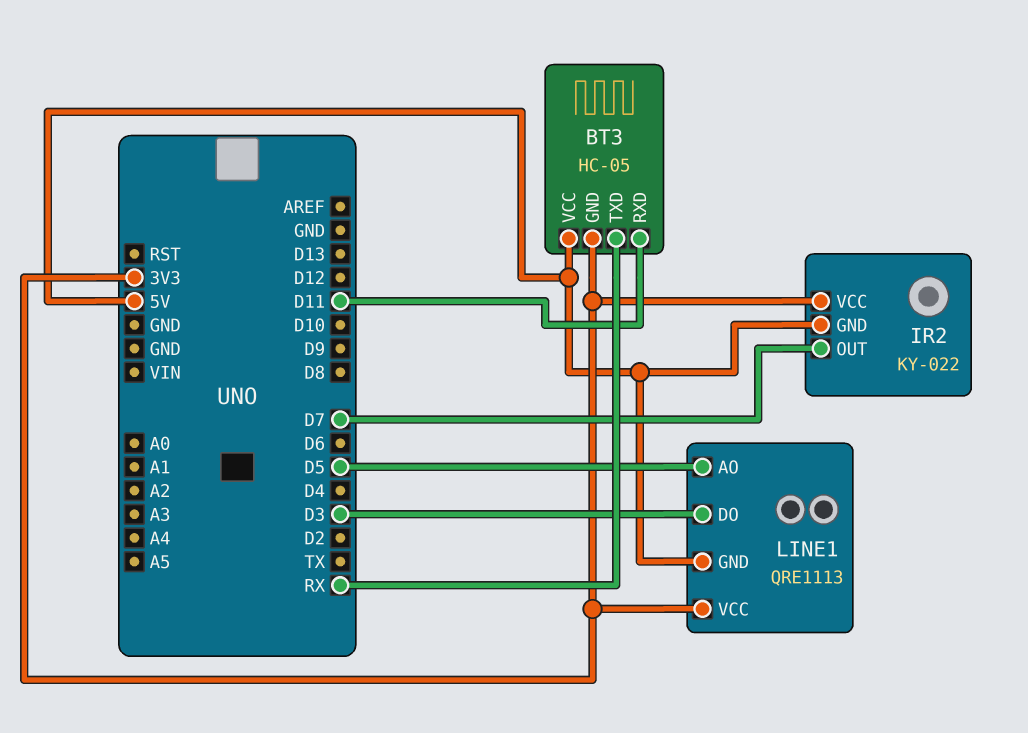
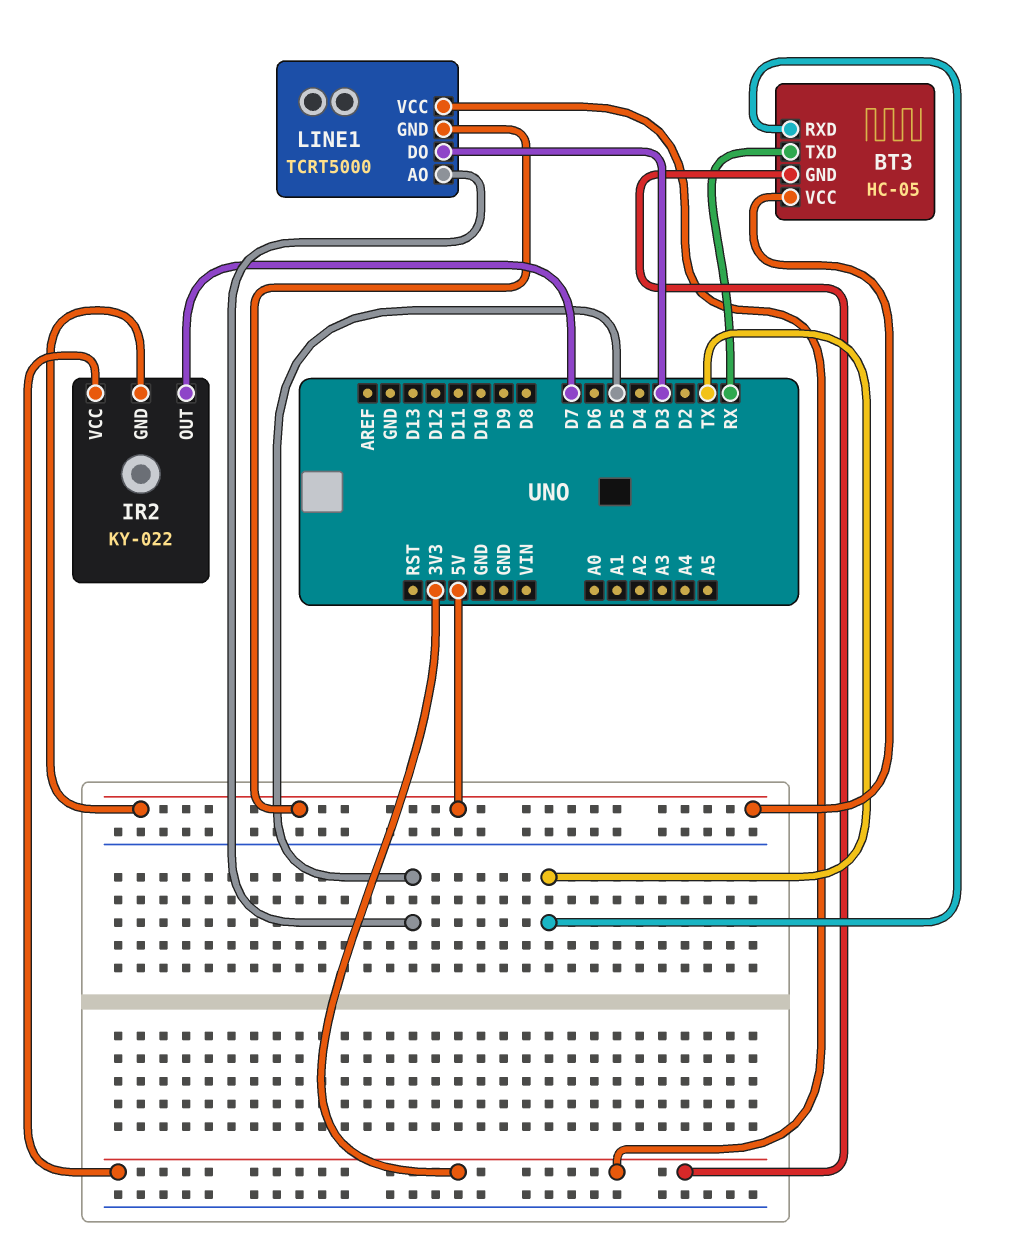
BT3 pin RXD: D11 -> TX
LINE1: QRE1113 -> TCRT5000

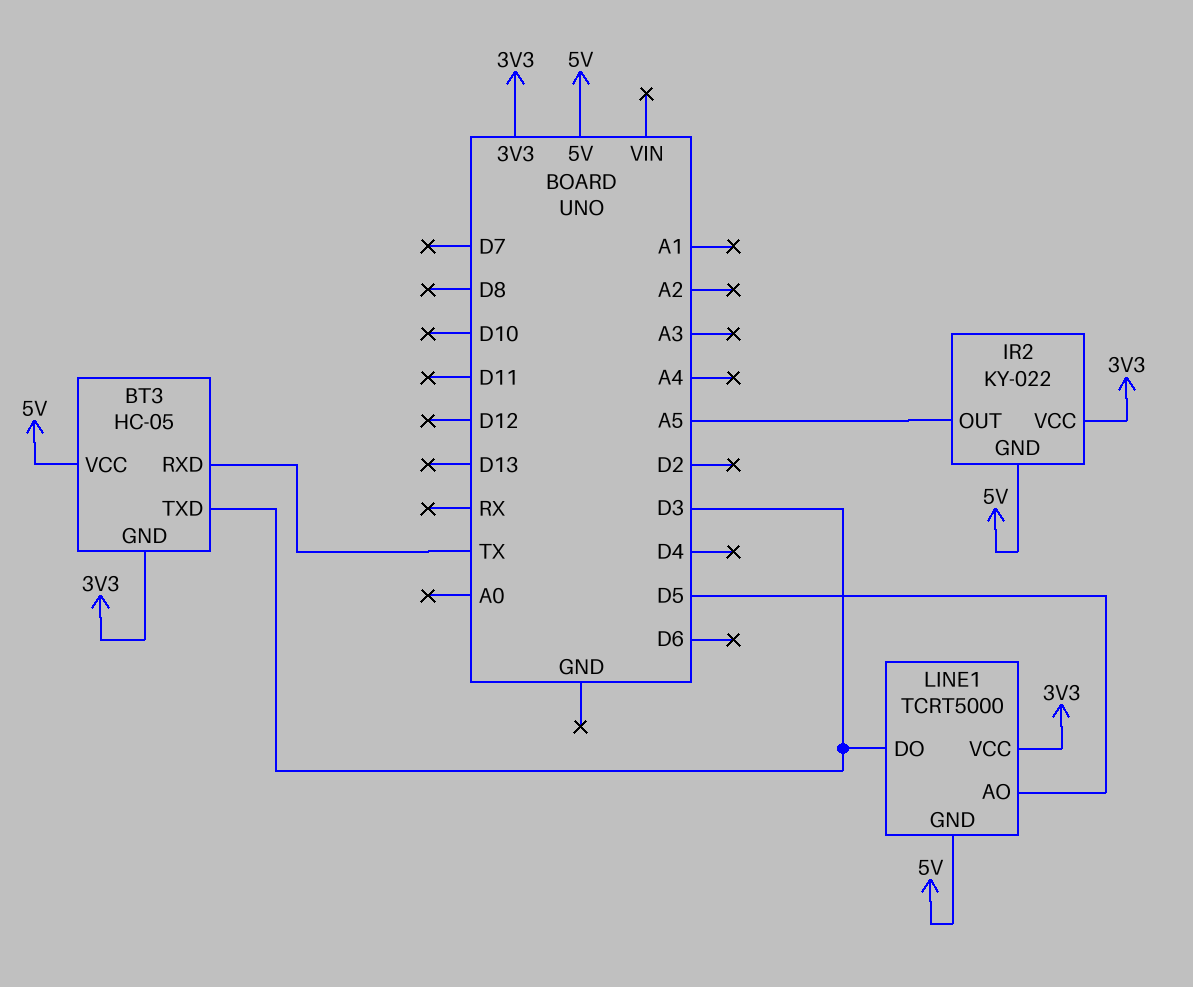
BT3 pin TXD: RX -> D3
IR2 pin OUT: D7 -> A5

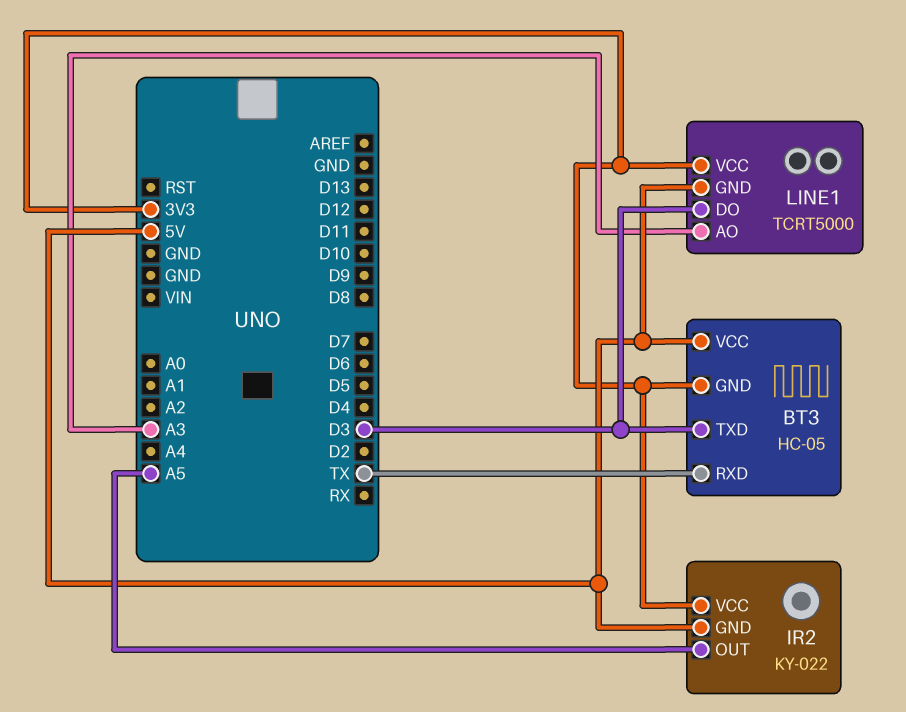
LINE1 pin AO: D5 -> A3

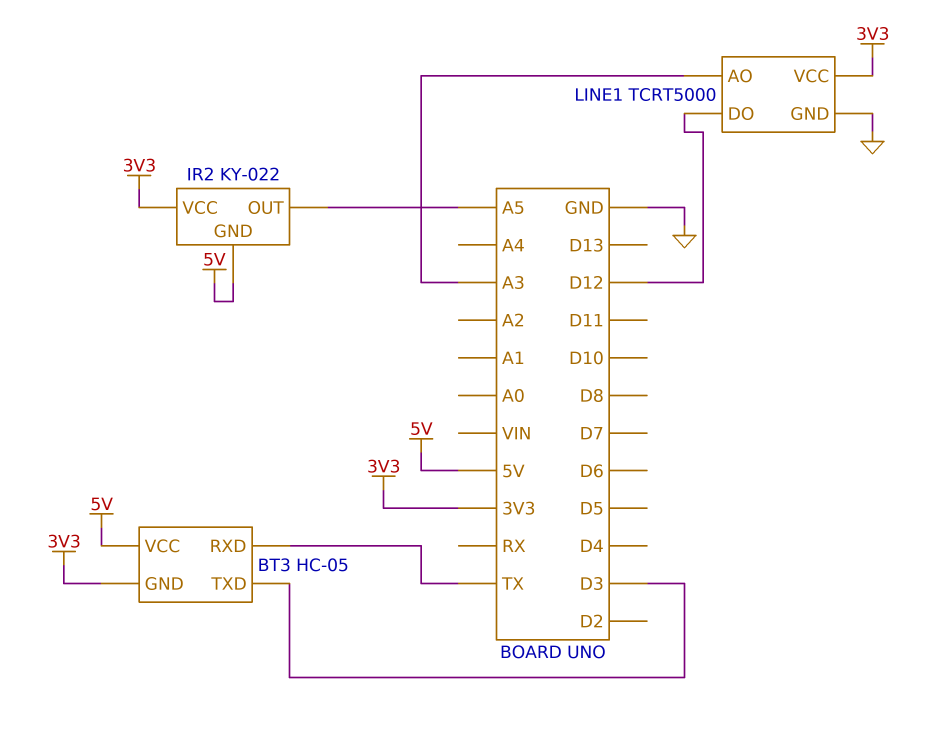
LINE1 pin DO: D3 -> D12
LINE1 pin GND: 5V -> GND

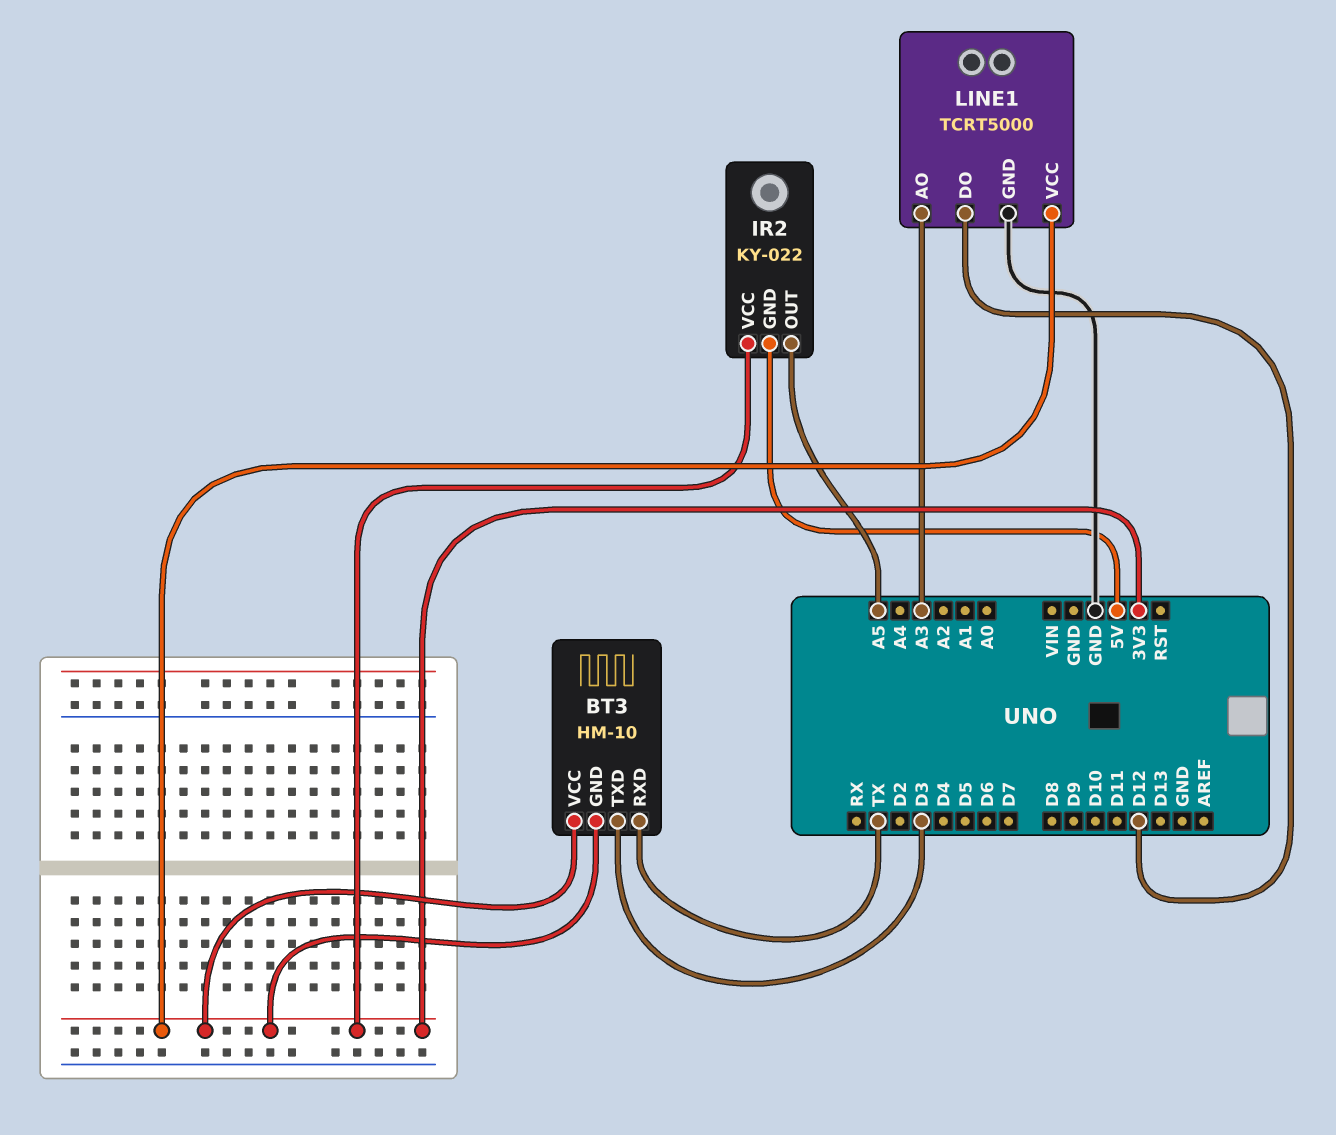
BT3: HC-05 -> HM-10
BT3 pin VCC: 5V -> 3V3

